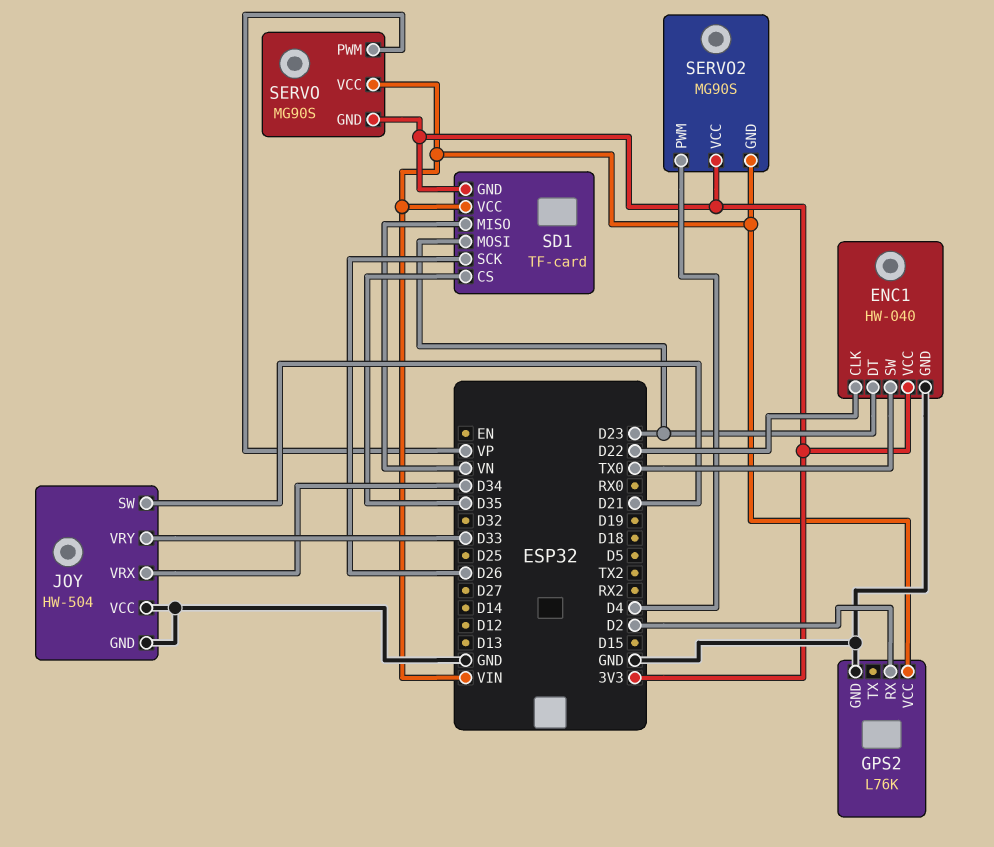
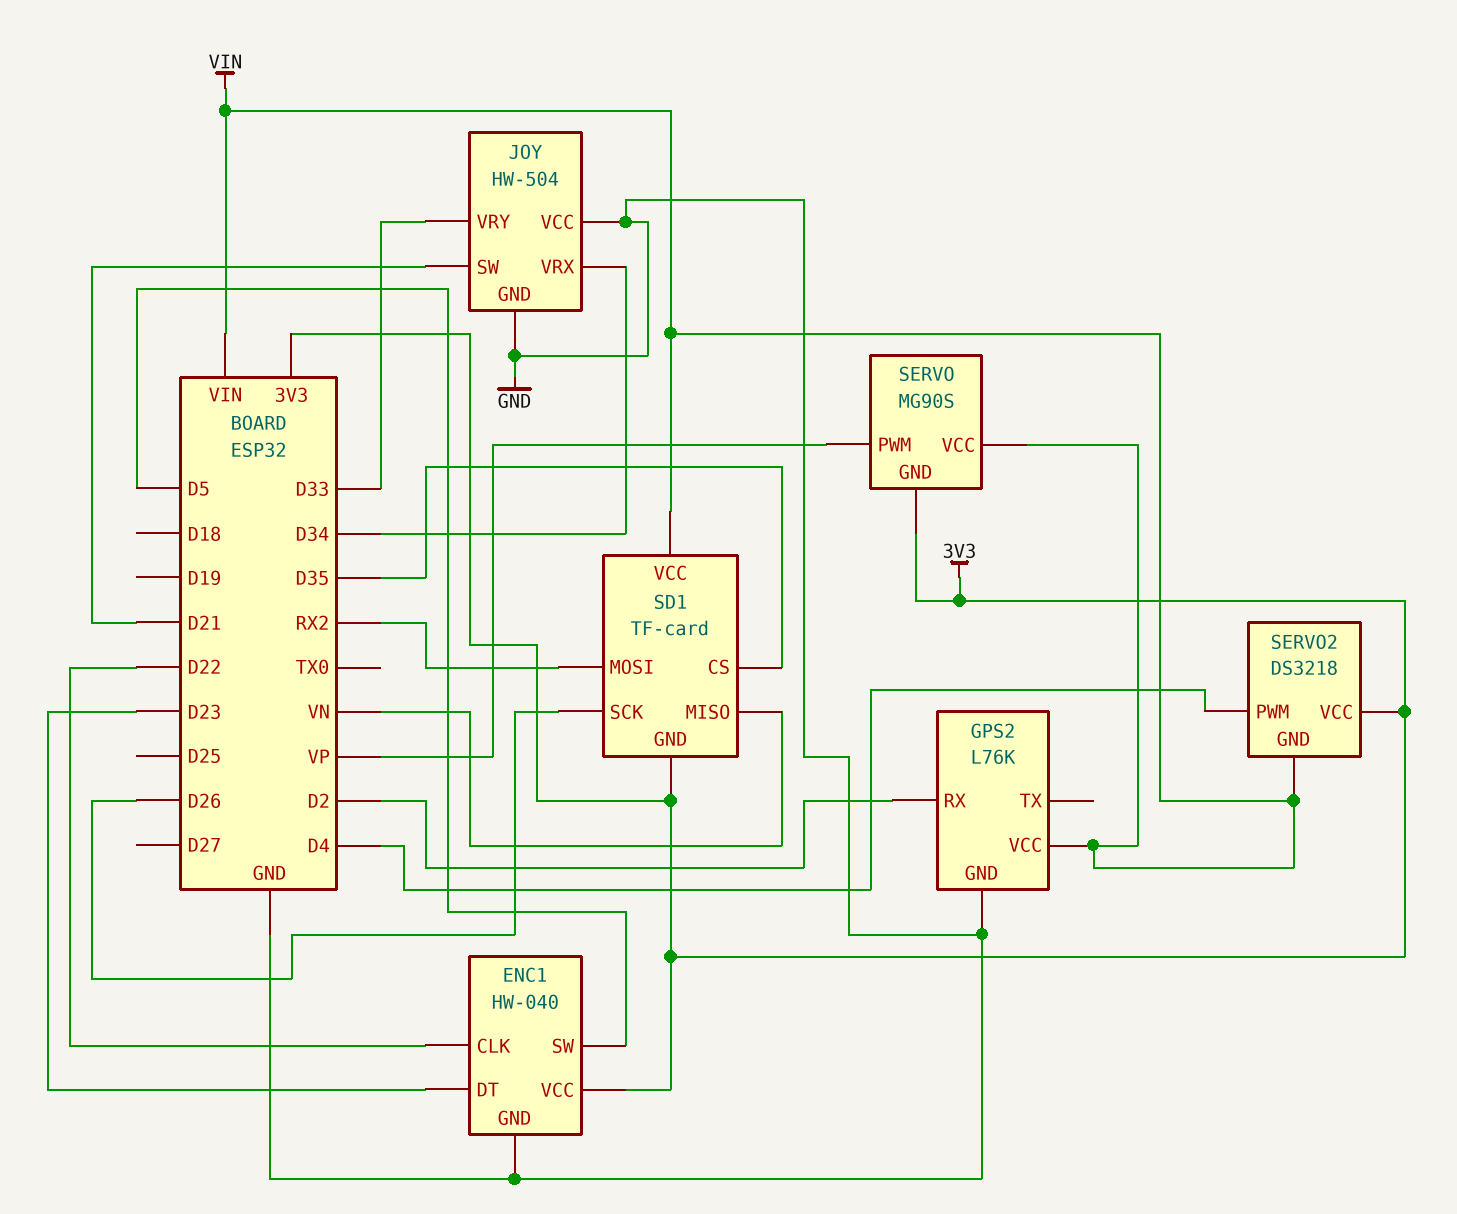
ENC1 pin SW: TX0 -> D5
SD1 pin MOSI: D23 -> RX2
SERVO2: MG90S -> DS3218

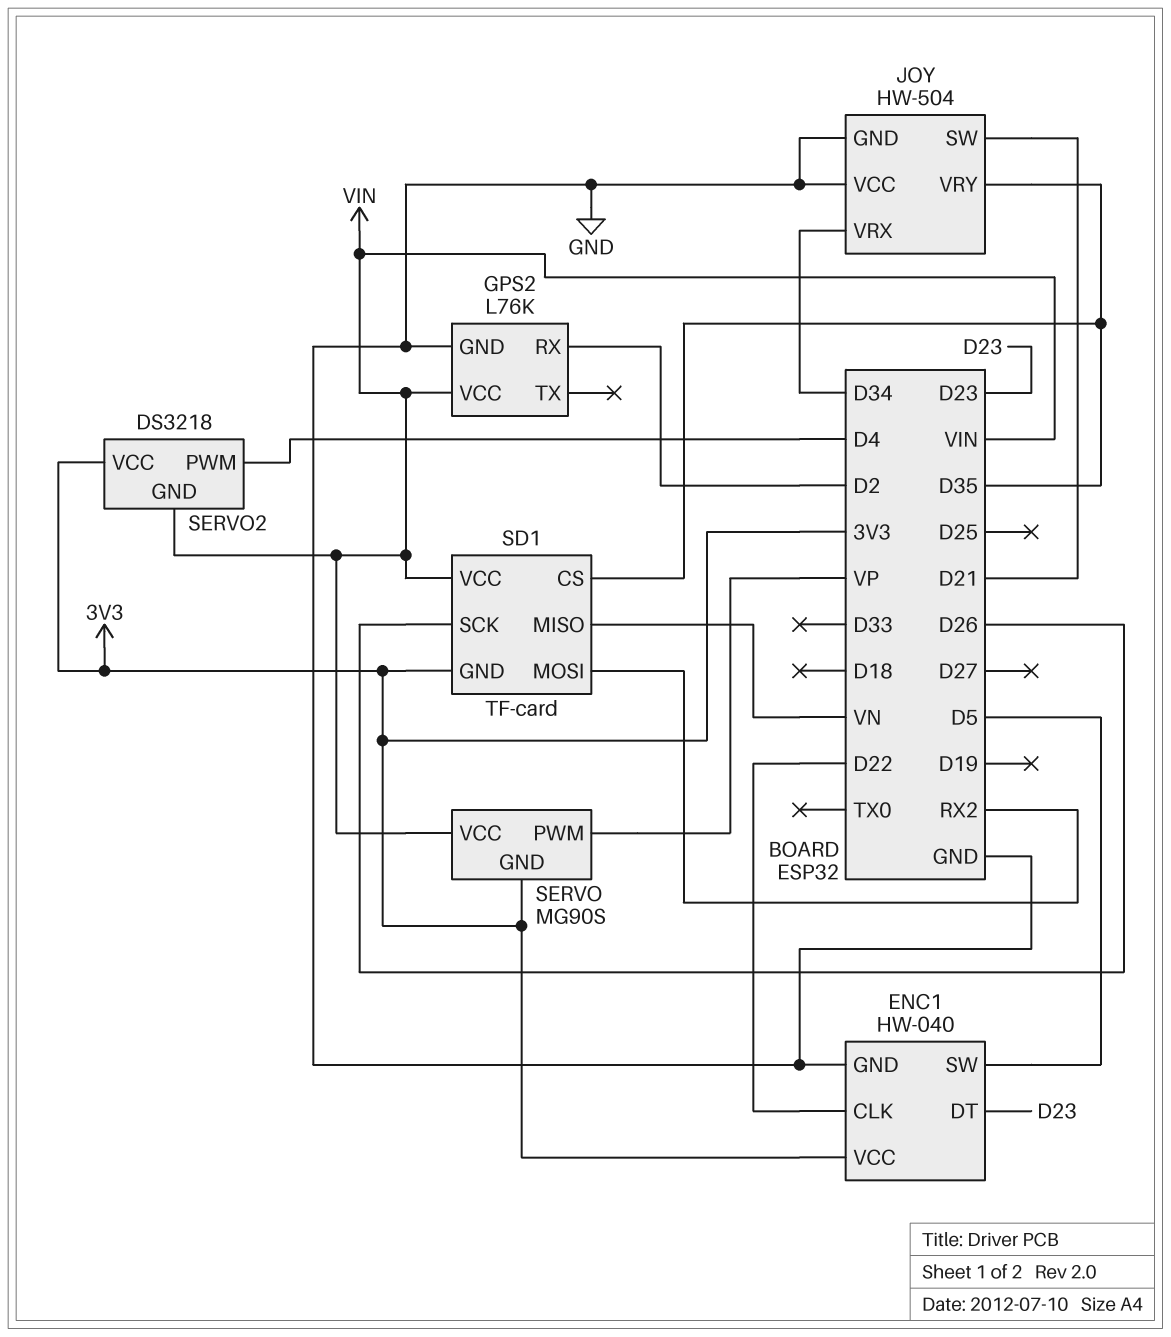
JOY pin VRY: D33 -> D35

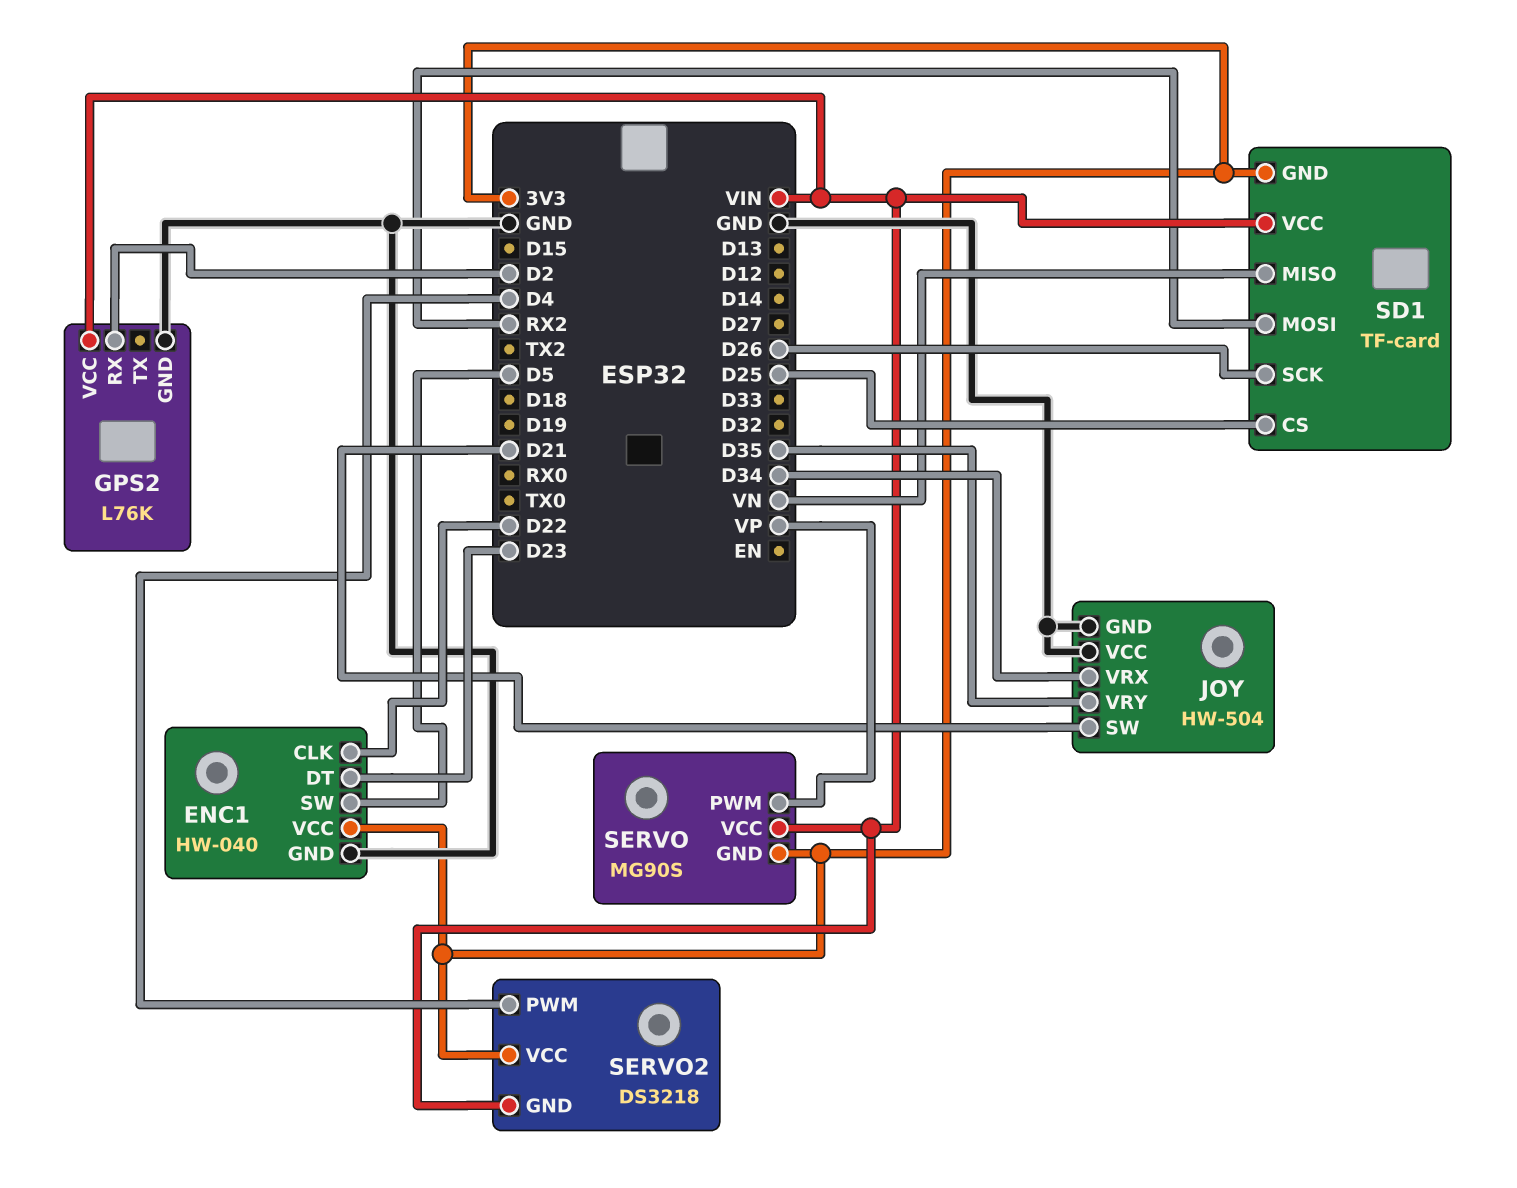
SD1 pin CS: D35 -> D25

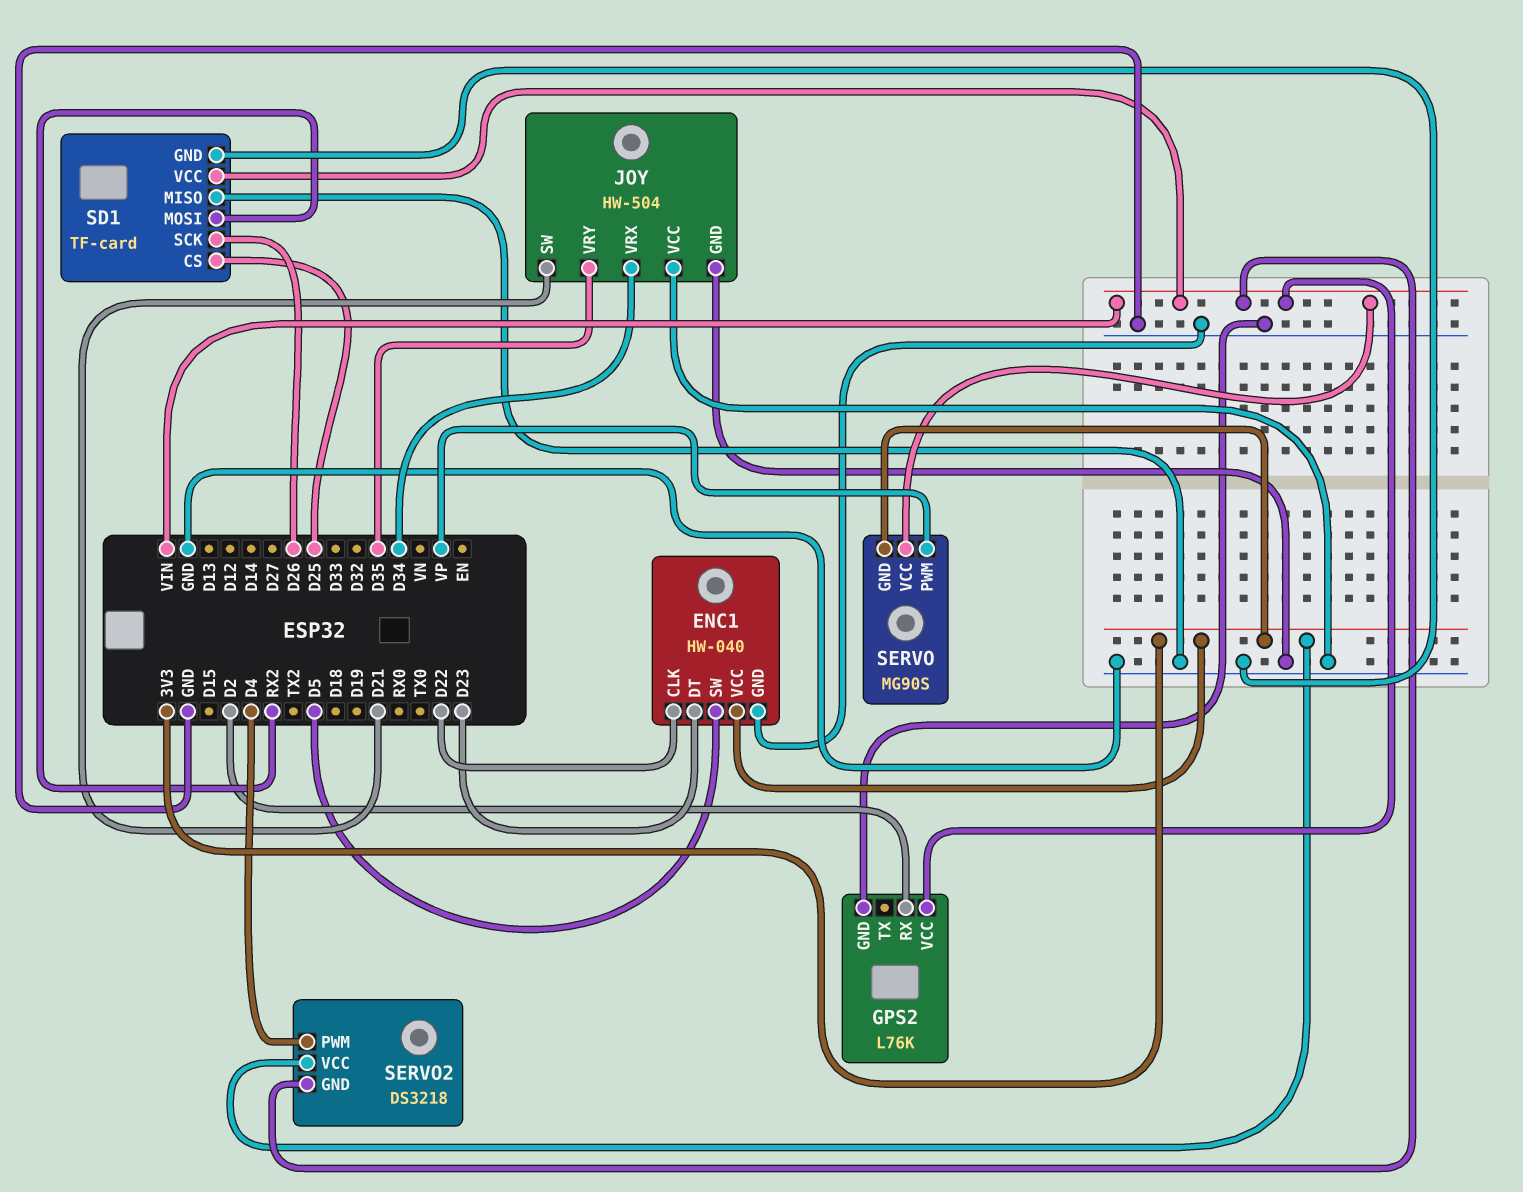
SD1 pin GND: 3V3 -> GND
SD1 pin MISO: VN -> GND

